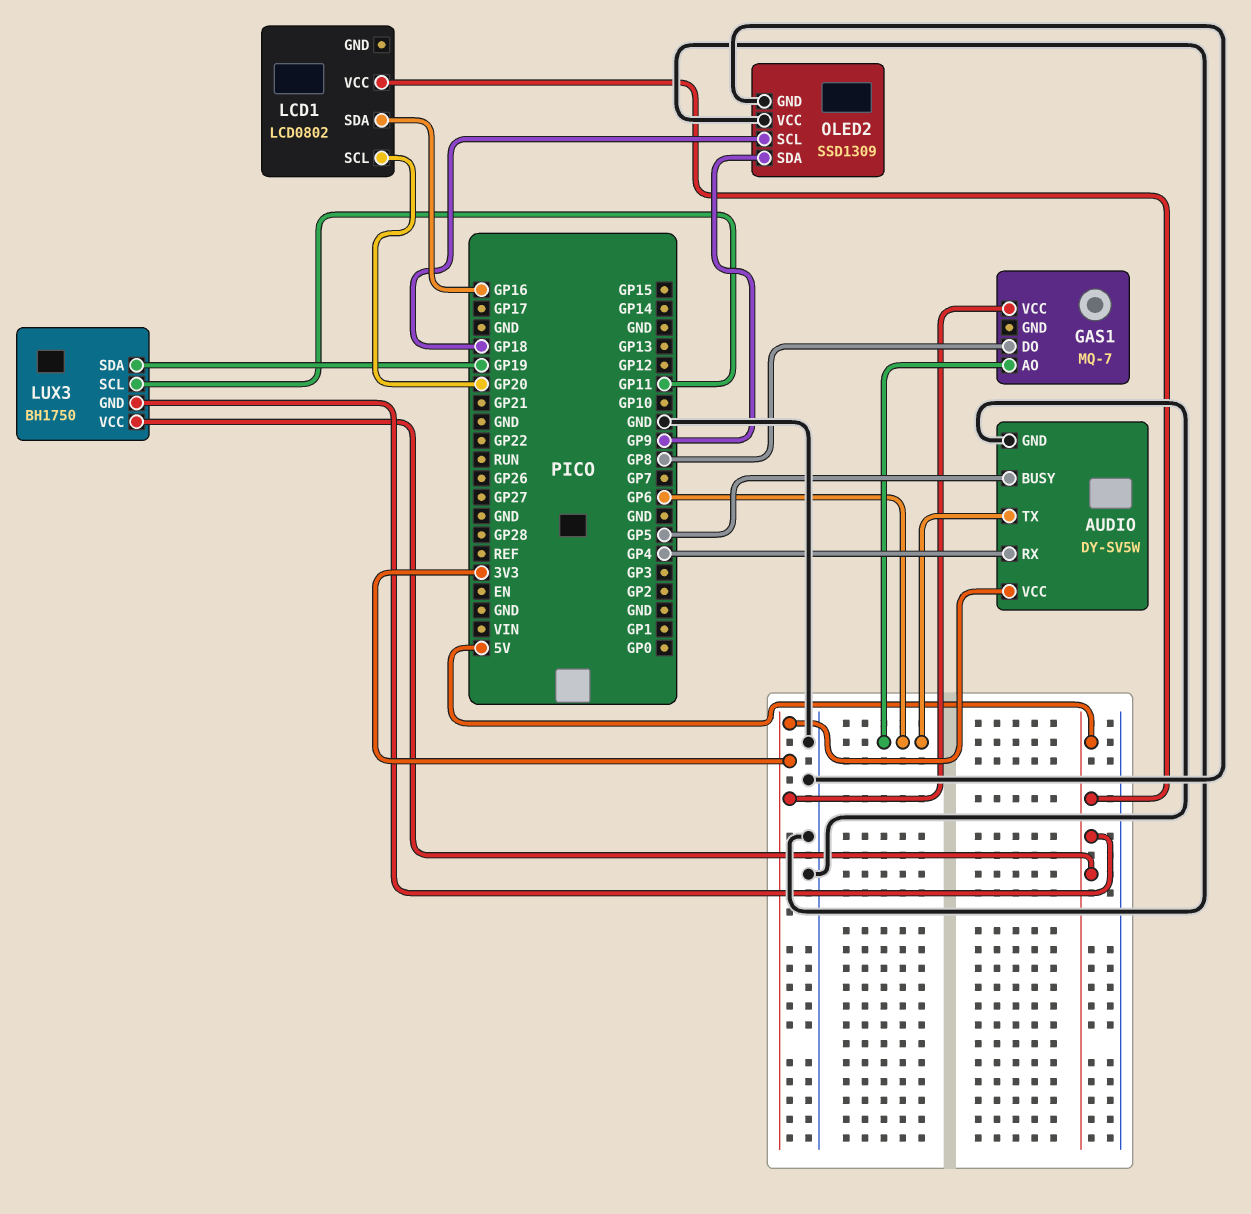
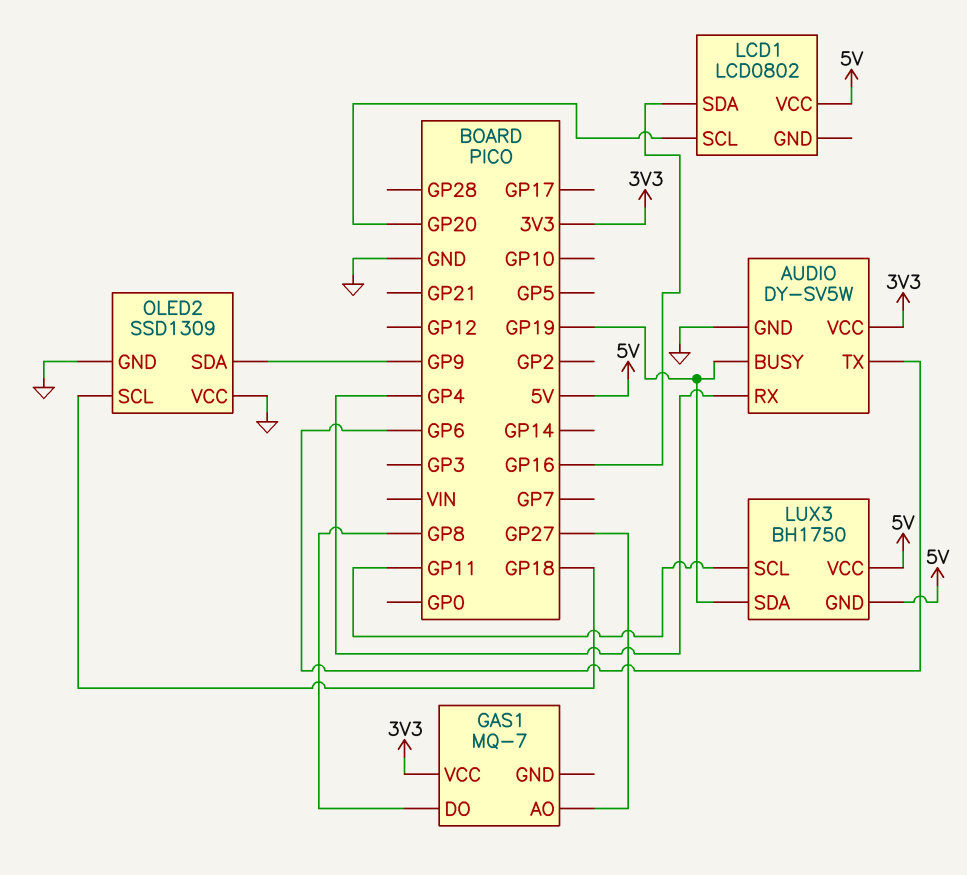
AUDIO pin BUSY: GP5 -> GP19
GAS1 pin AO: GP6 -> GP27

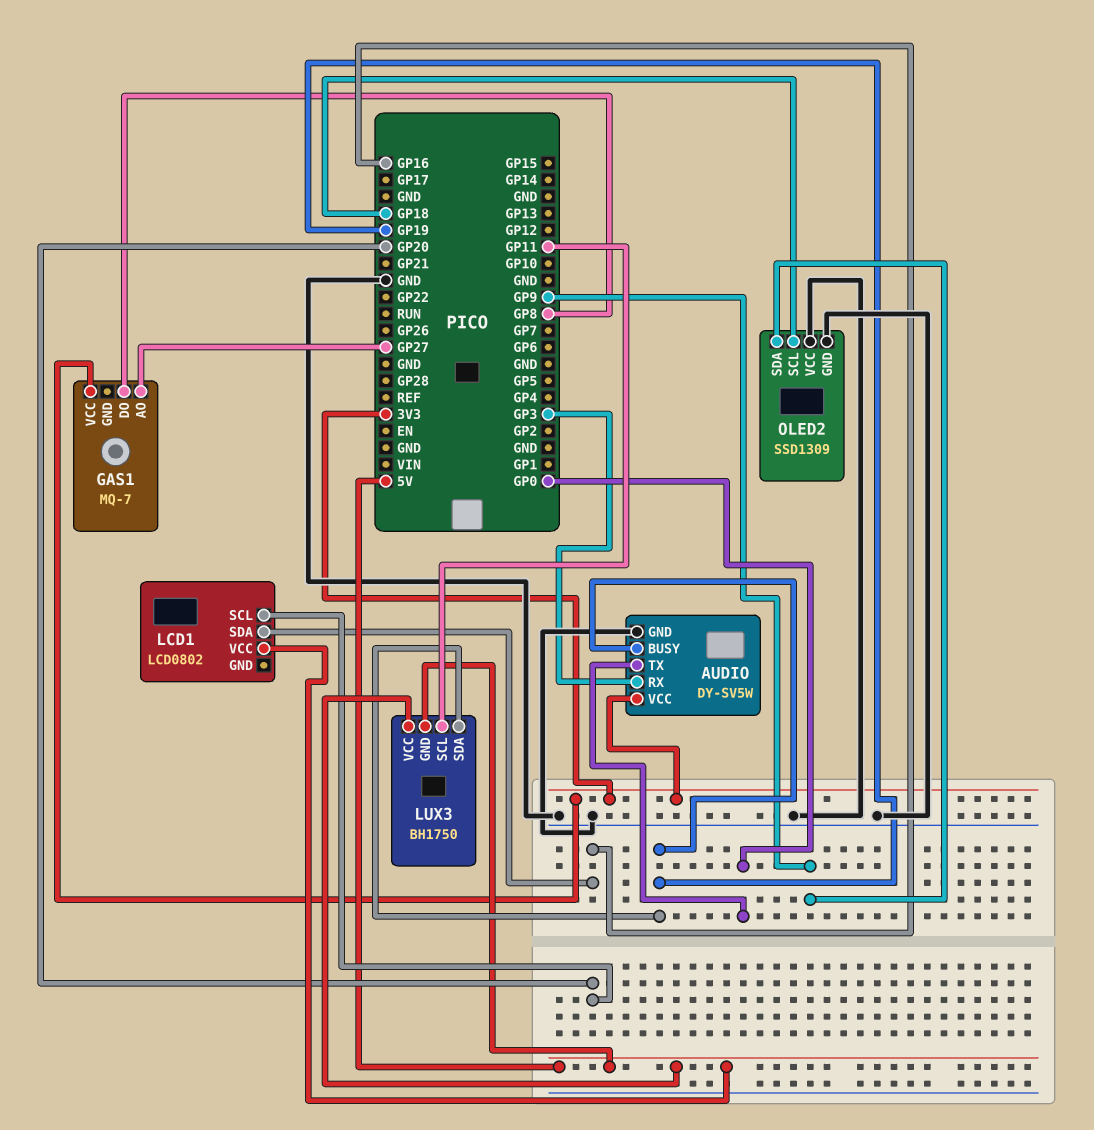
AUDIO pin RX: GP4 -> GP3
AUDIO pin TX: GP6 -> GP0

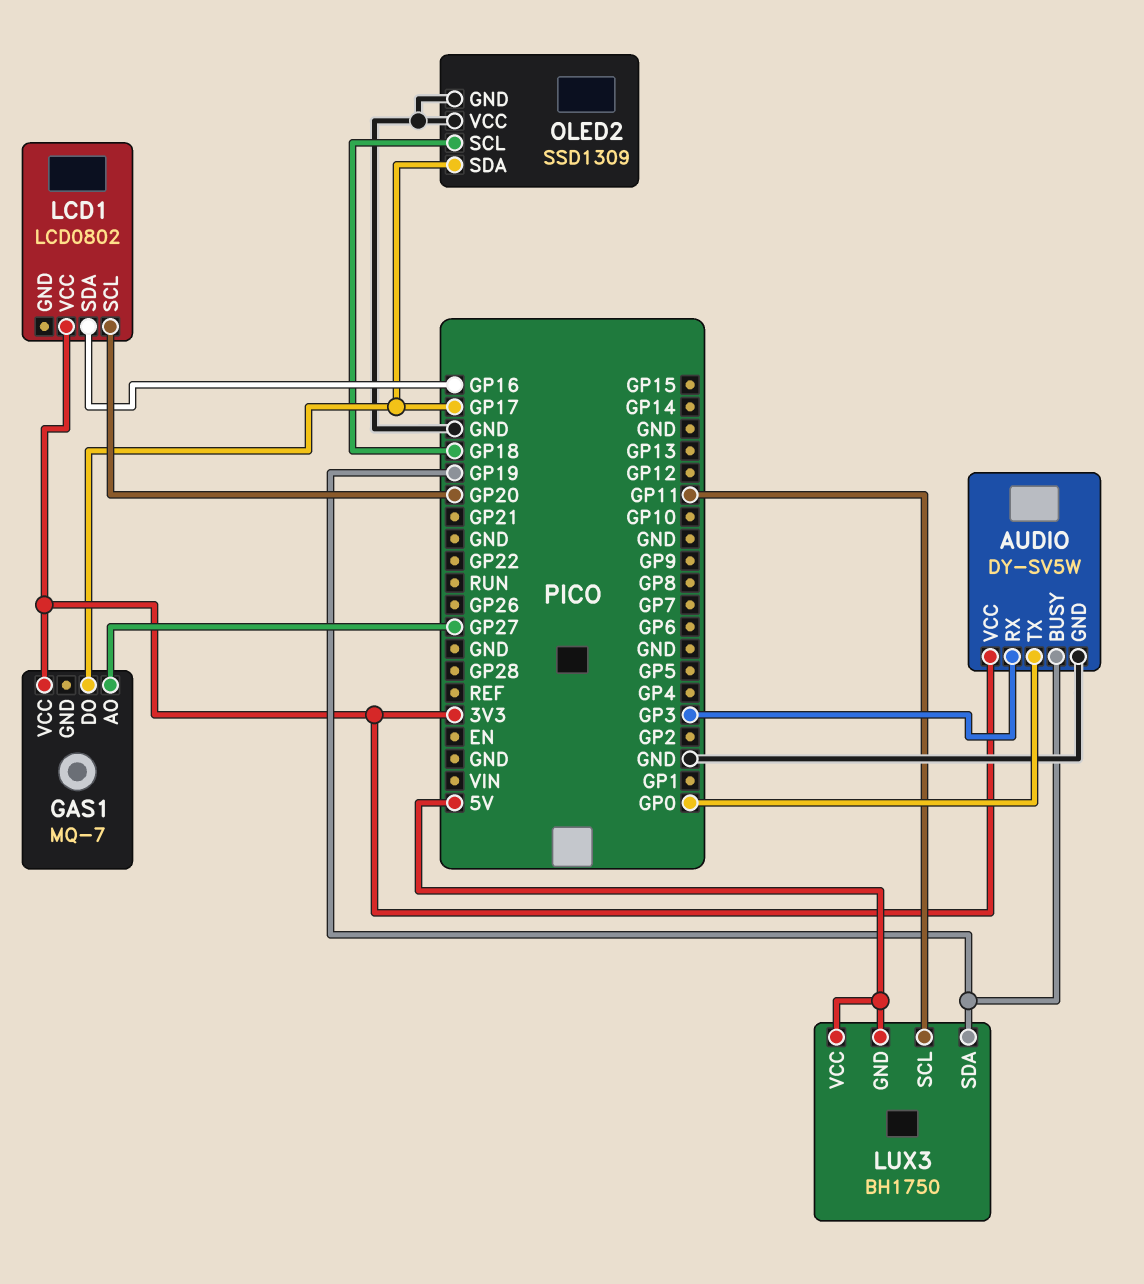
GAS1 pin DO: GP8 -> GP17
LCD1 pin VCC: 5V -> 3V3
OLED2 pin SDA: GP9 -> GP17

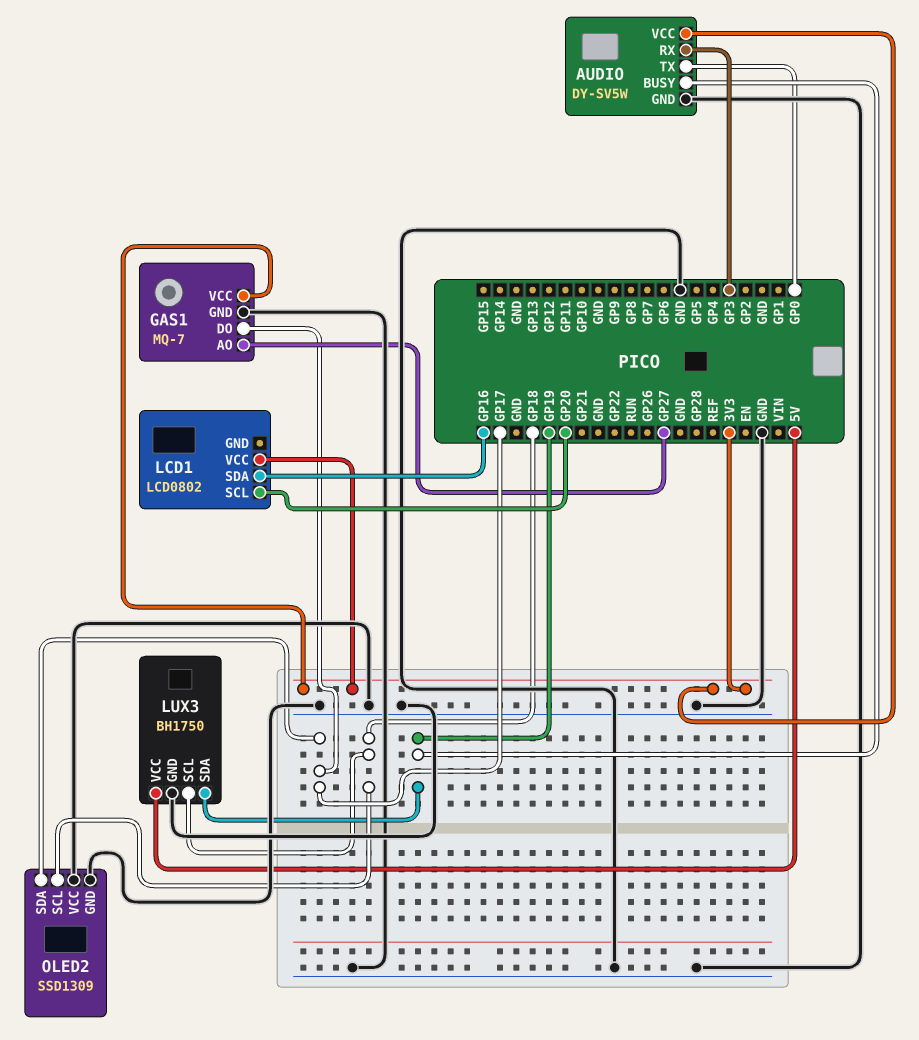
GAS1 pin GND: none -> GND
LUX3 pin GND: 5V -> GND
LUX3 pin SCL: GP11 -> GP18

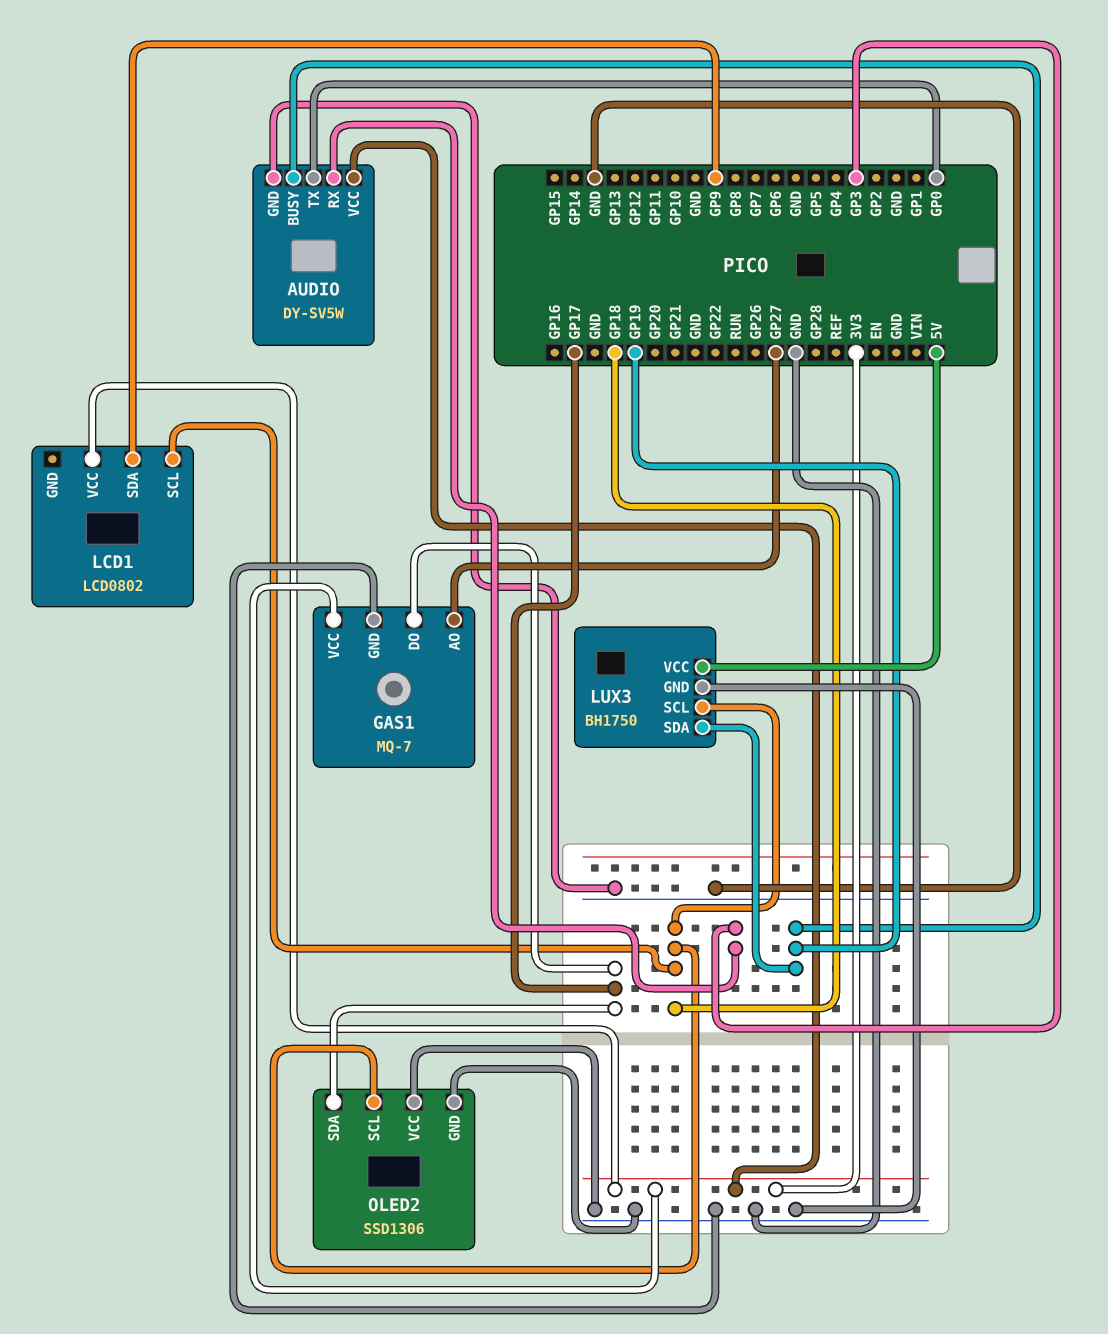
LCD1 pin SCL: GP20 -> GP18
LCD1 pin SDA: GP16 -> GP9
OLED2: SSD1309 -> SSD1306

